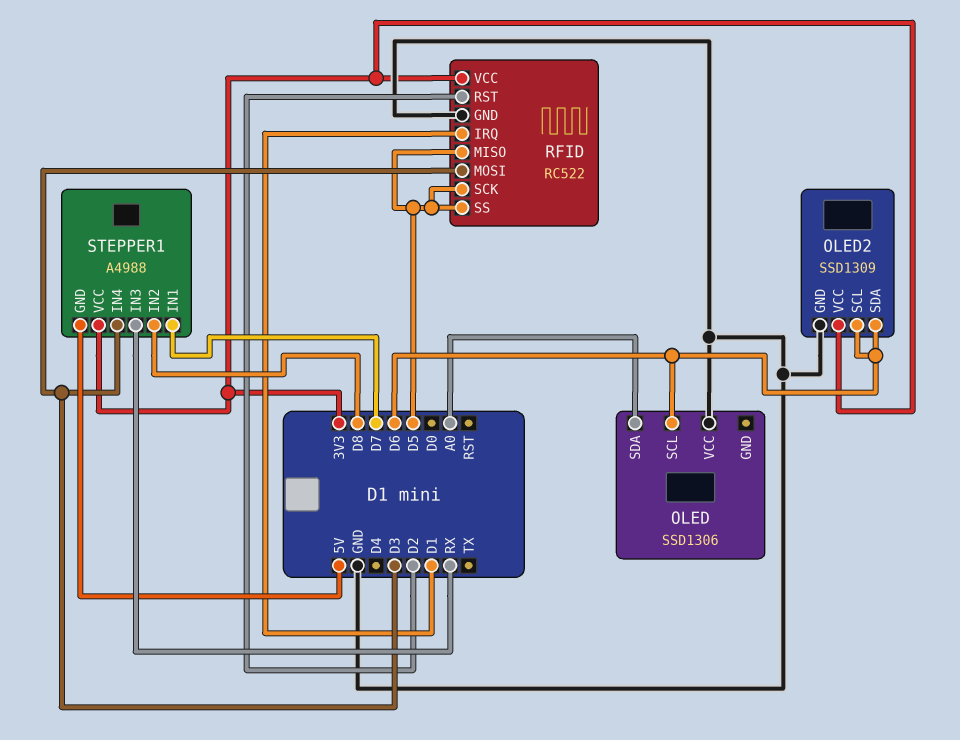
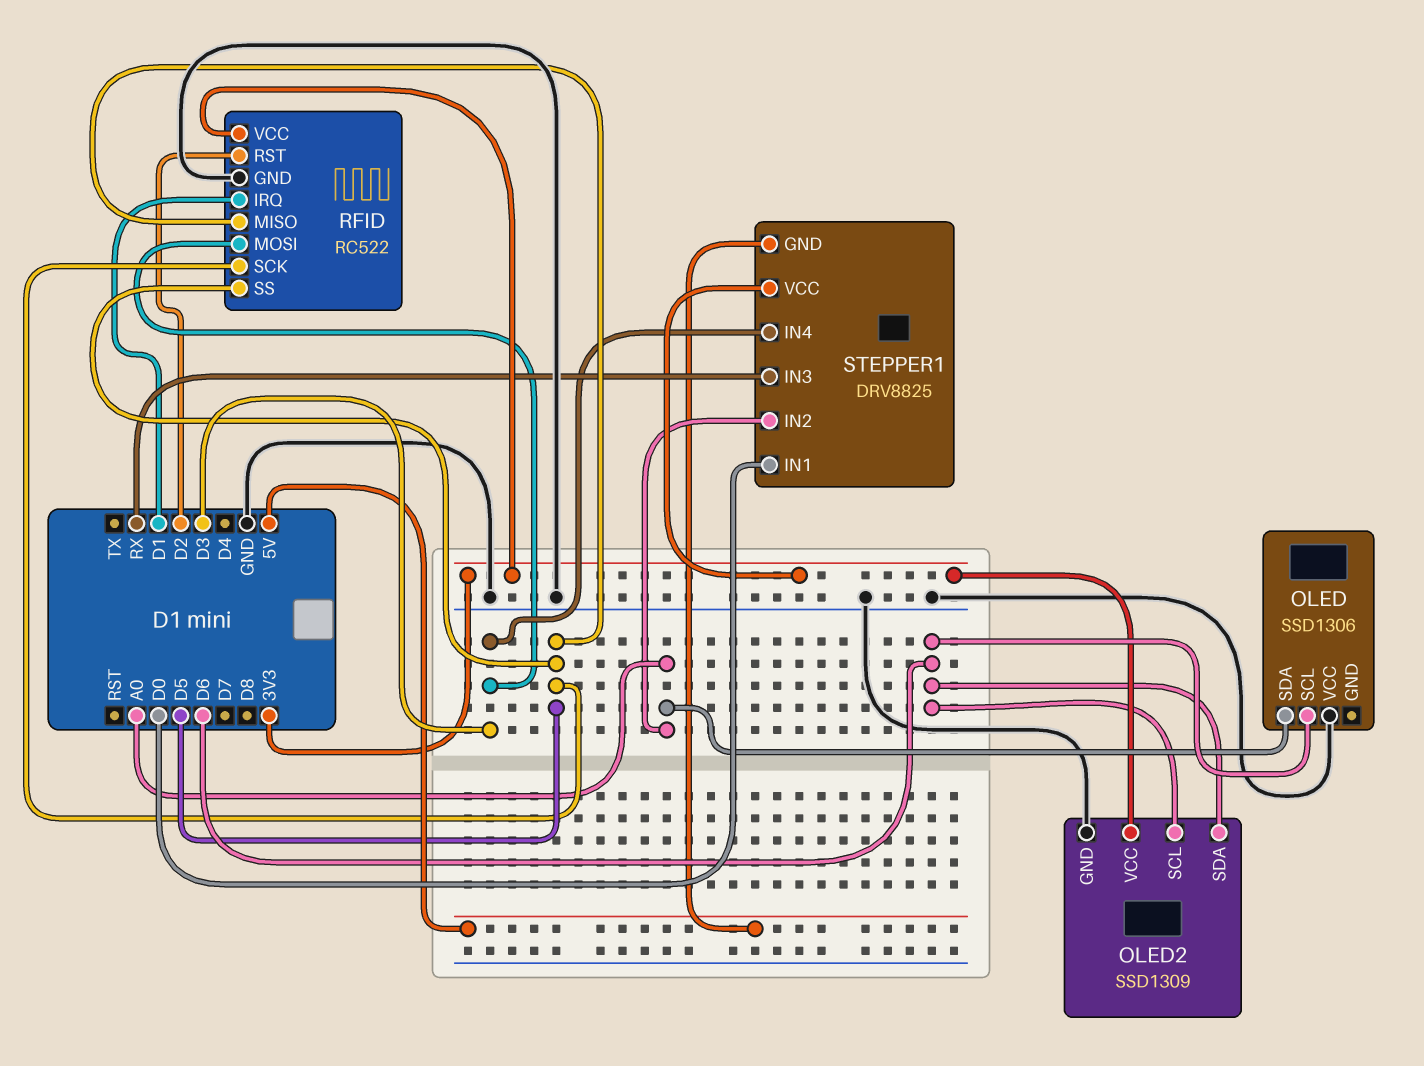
STEPPER1: A4988 -> DRV8825
STEPPER1 pin IN1: D7 -> D0
STEPPER1 pin IN2: D8 -> A0

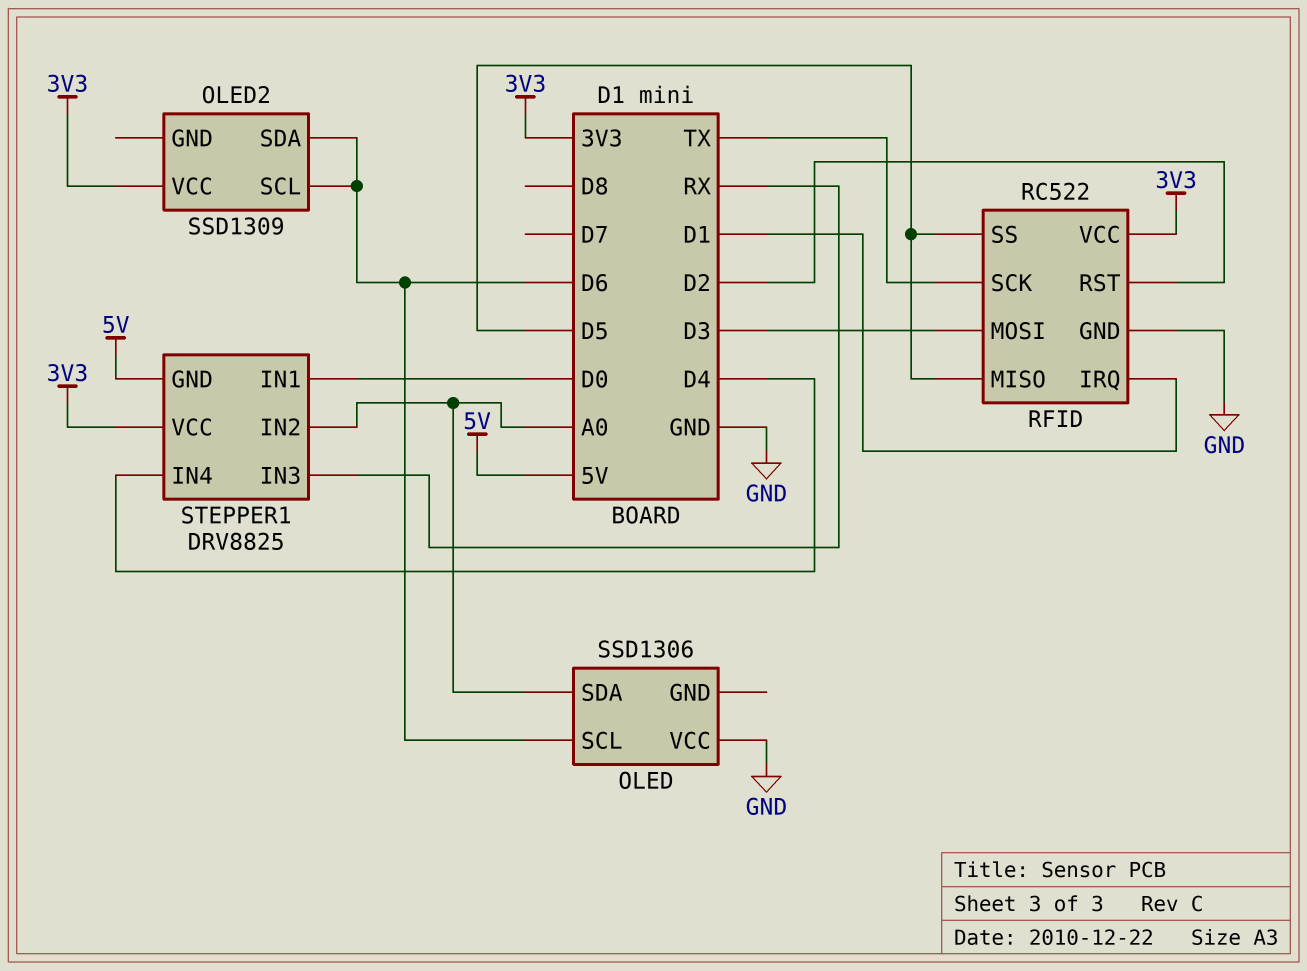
OLED2 pin GND: GND -> none
RFID pin SCK: D5 -> TX
STEPPER1 pin IN4: D3 -> D4

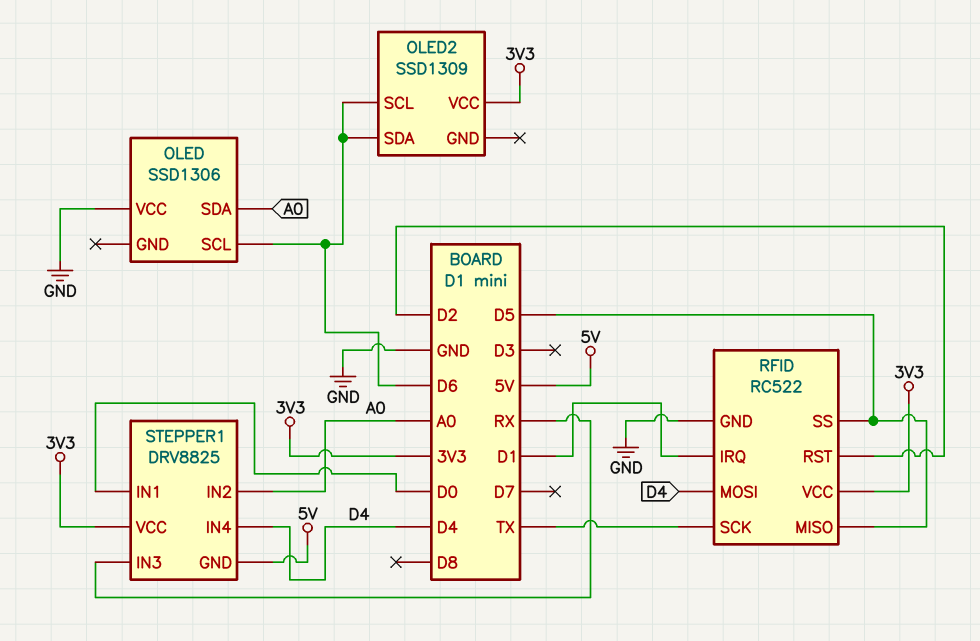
RFID pin MOSI: D3 -> D4

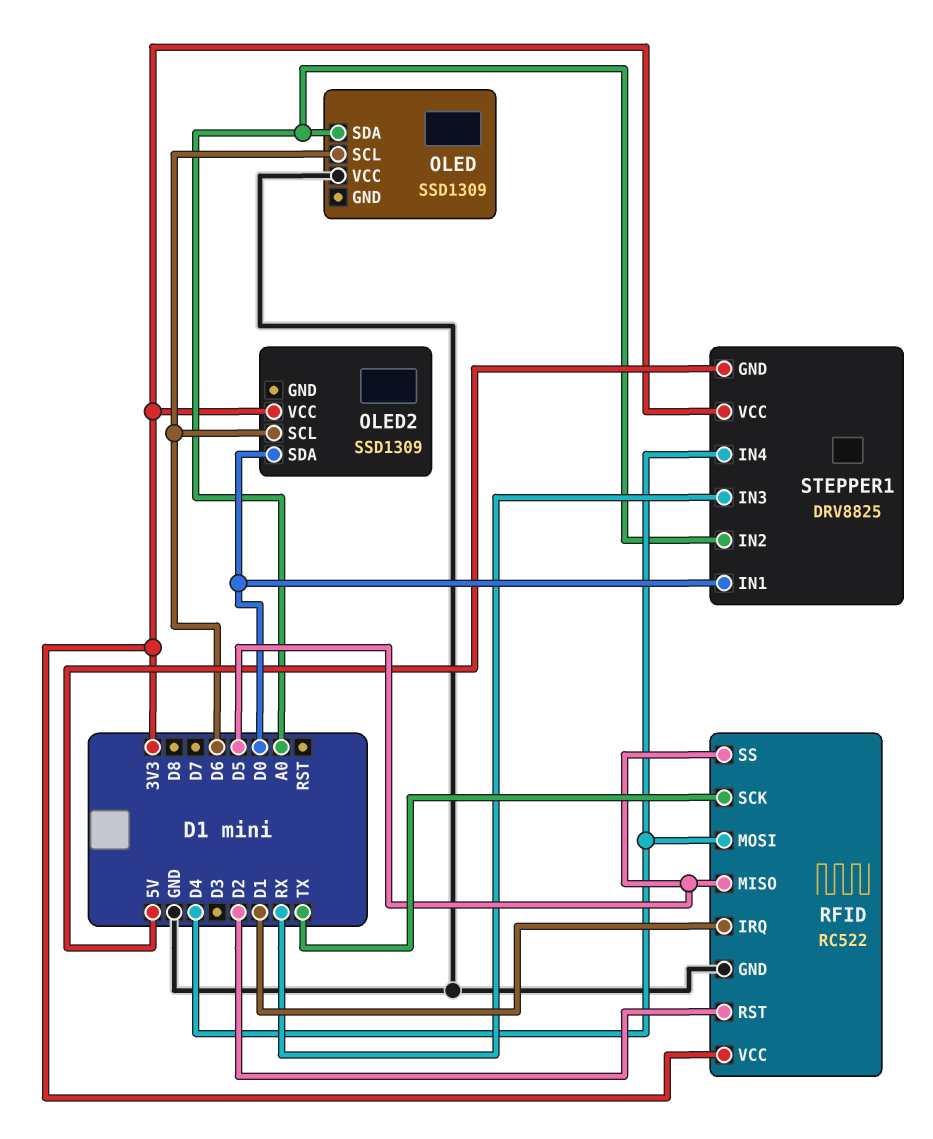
OLED: SSD1306 -> SSD1309
OLED2 pin SDA: D6 -> D0

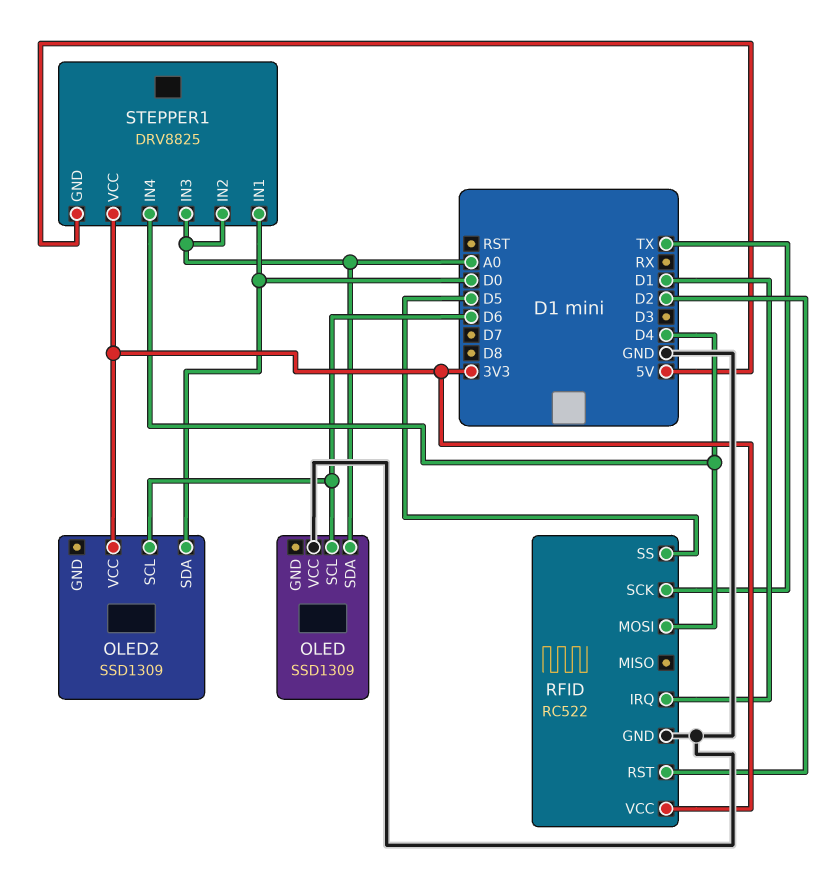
RFID pin MISO: D5 -> none
STEPPER1 pin IN3: RX -> A0

